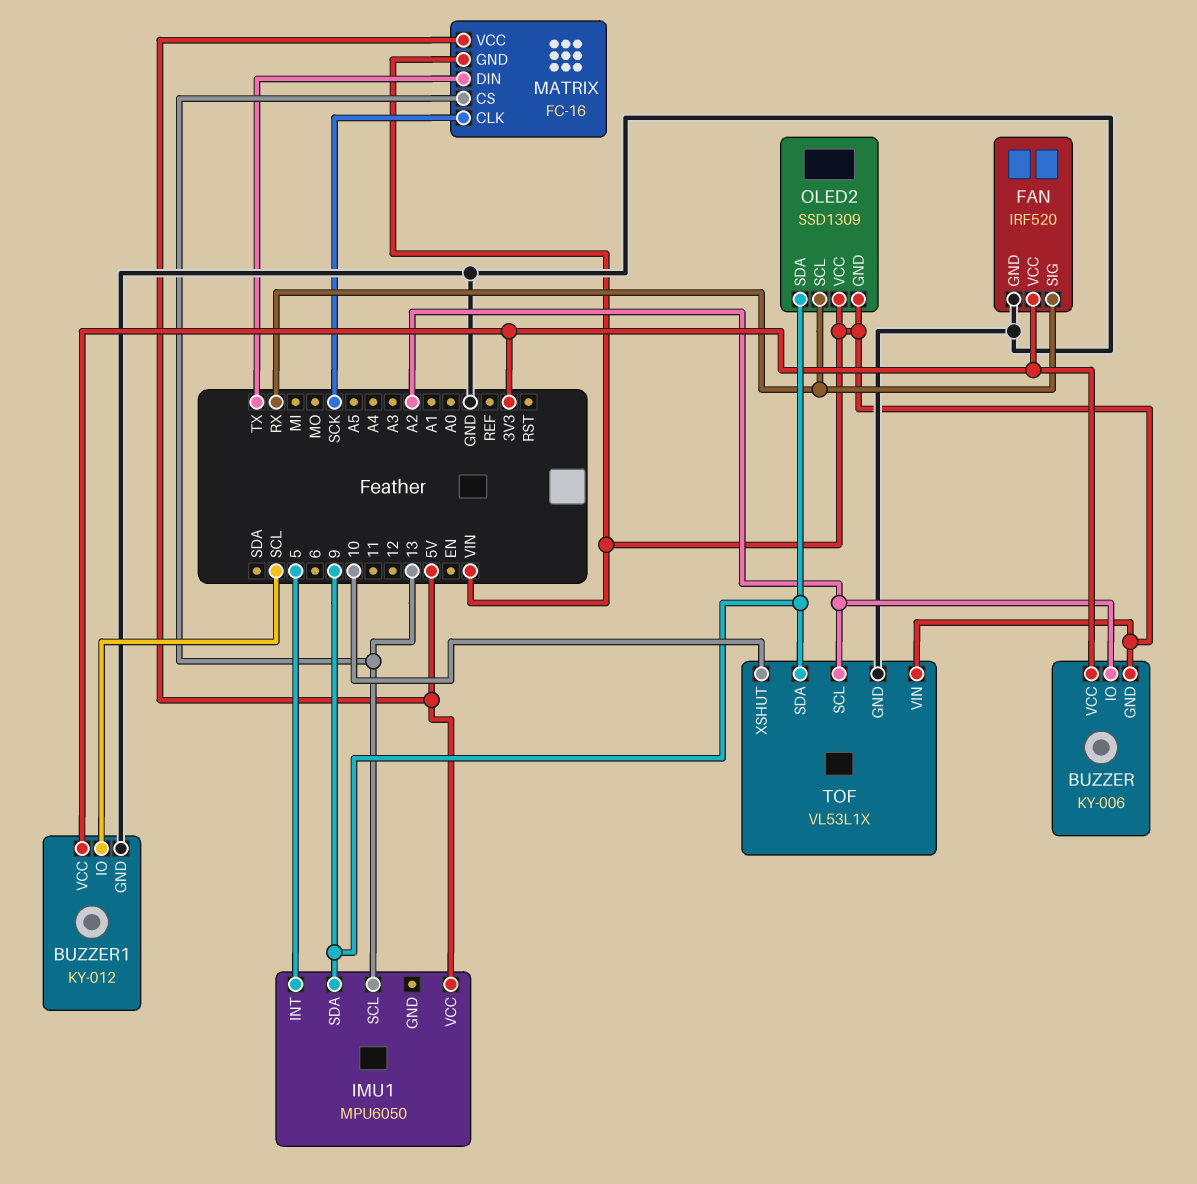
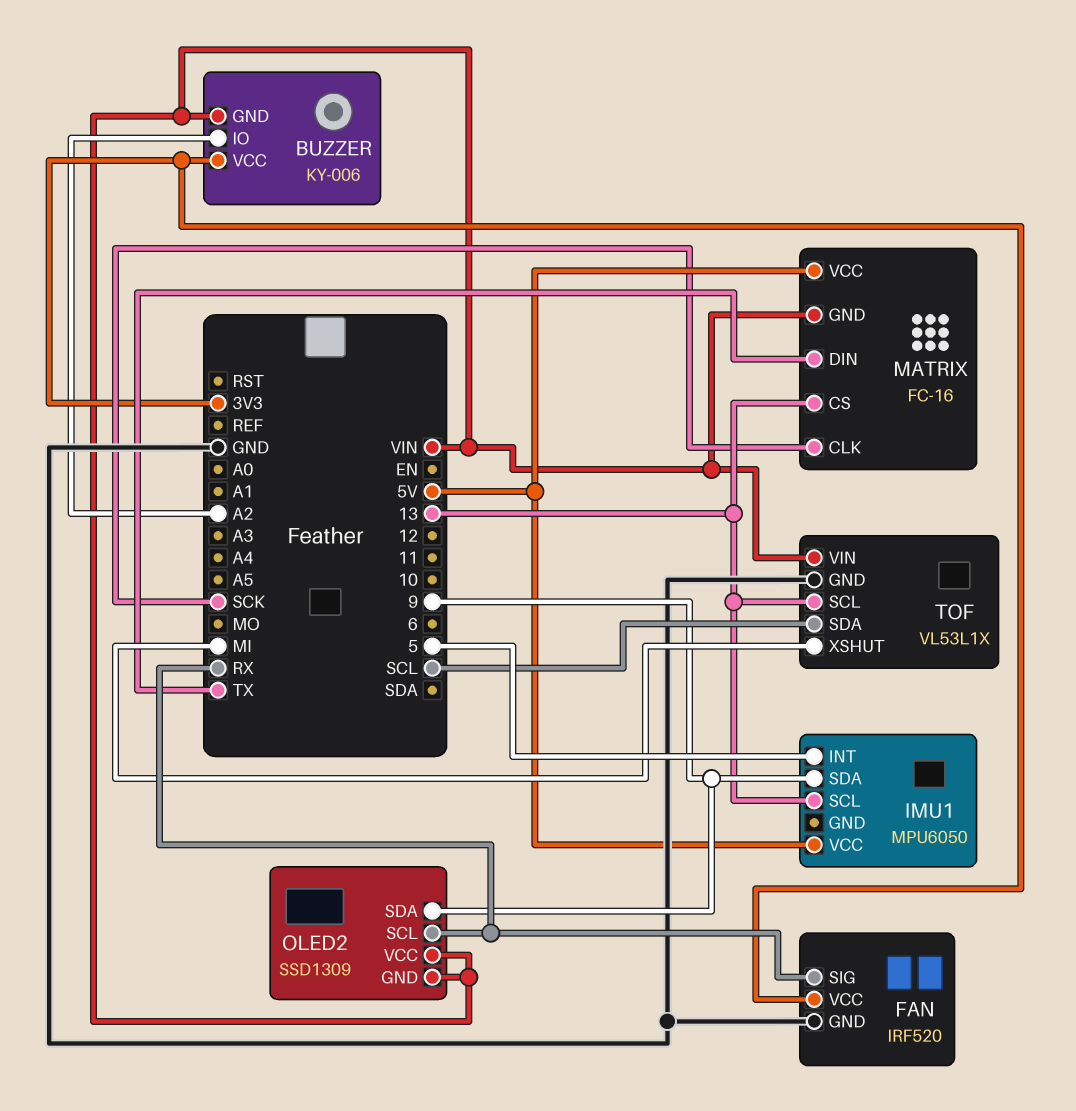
BUZZER1: KY-012 -> none
BUZZER1 pin GND: GND -> none
BUZZER1 pin IO: SCL -> none
BUZZER1 pin VCC: 3V3 -> none
TOF pin SCL: A2 -> 13
TOF pin SDA: 9 -> SCL
TOF pin XSHUT: 10 -> MI

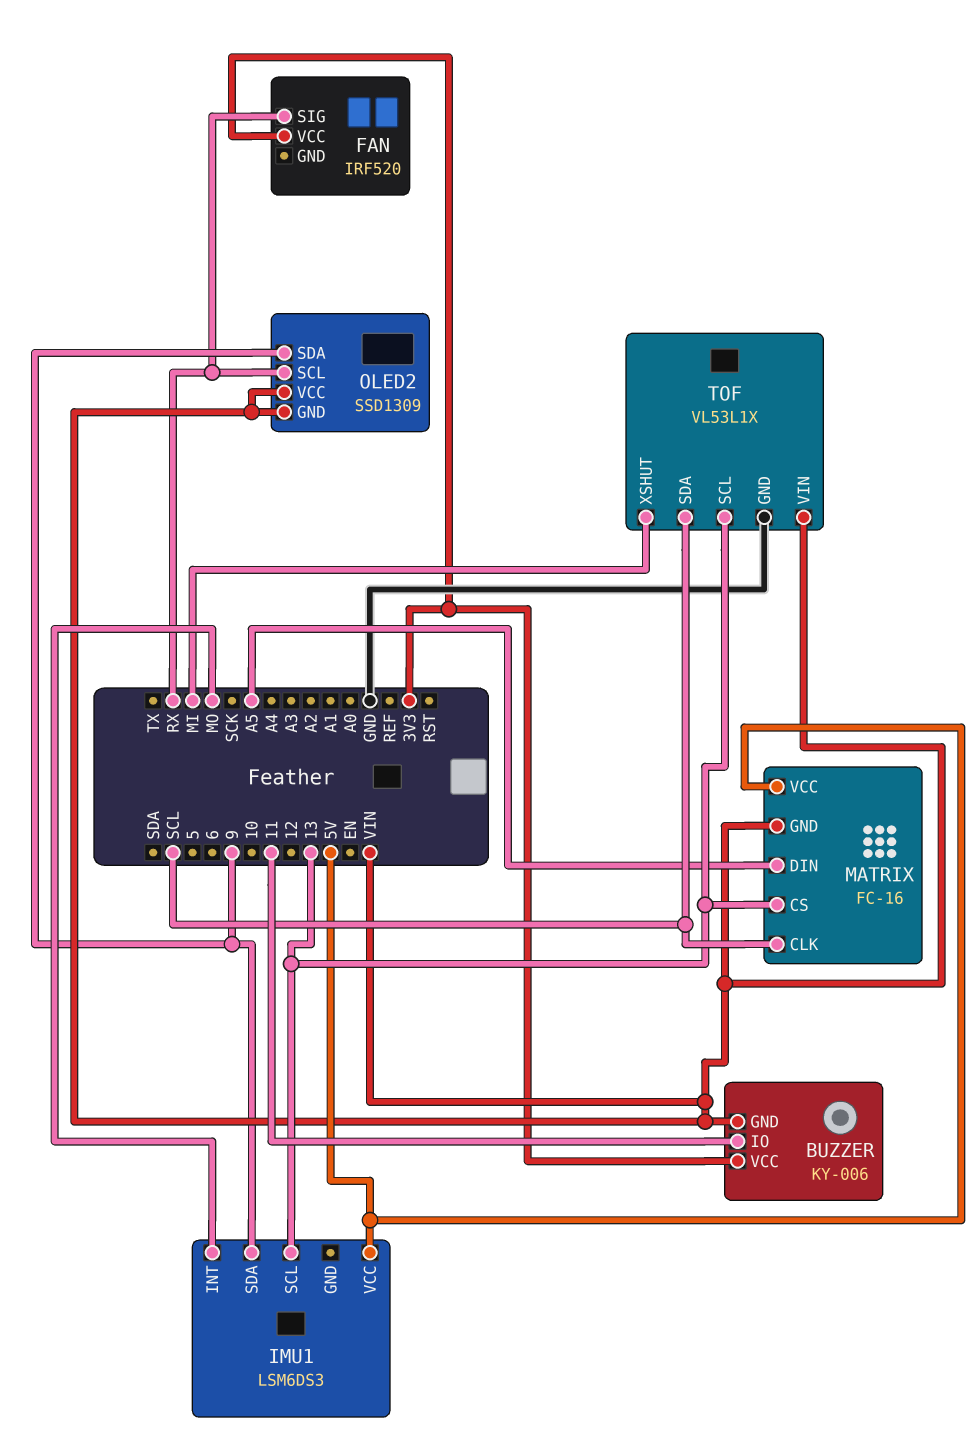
BUZZER pin IO: A2 -> 11
FAN pin GND: GND -> none
IMU1: MPU6050 -> LSM6DS3
IMU1 pin INT: 5 -> MO
MATRIX pin CLK: SCK -> SCL
MATRIX pin DIN: TX -> A5

